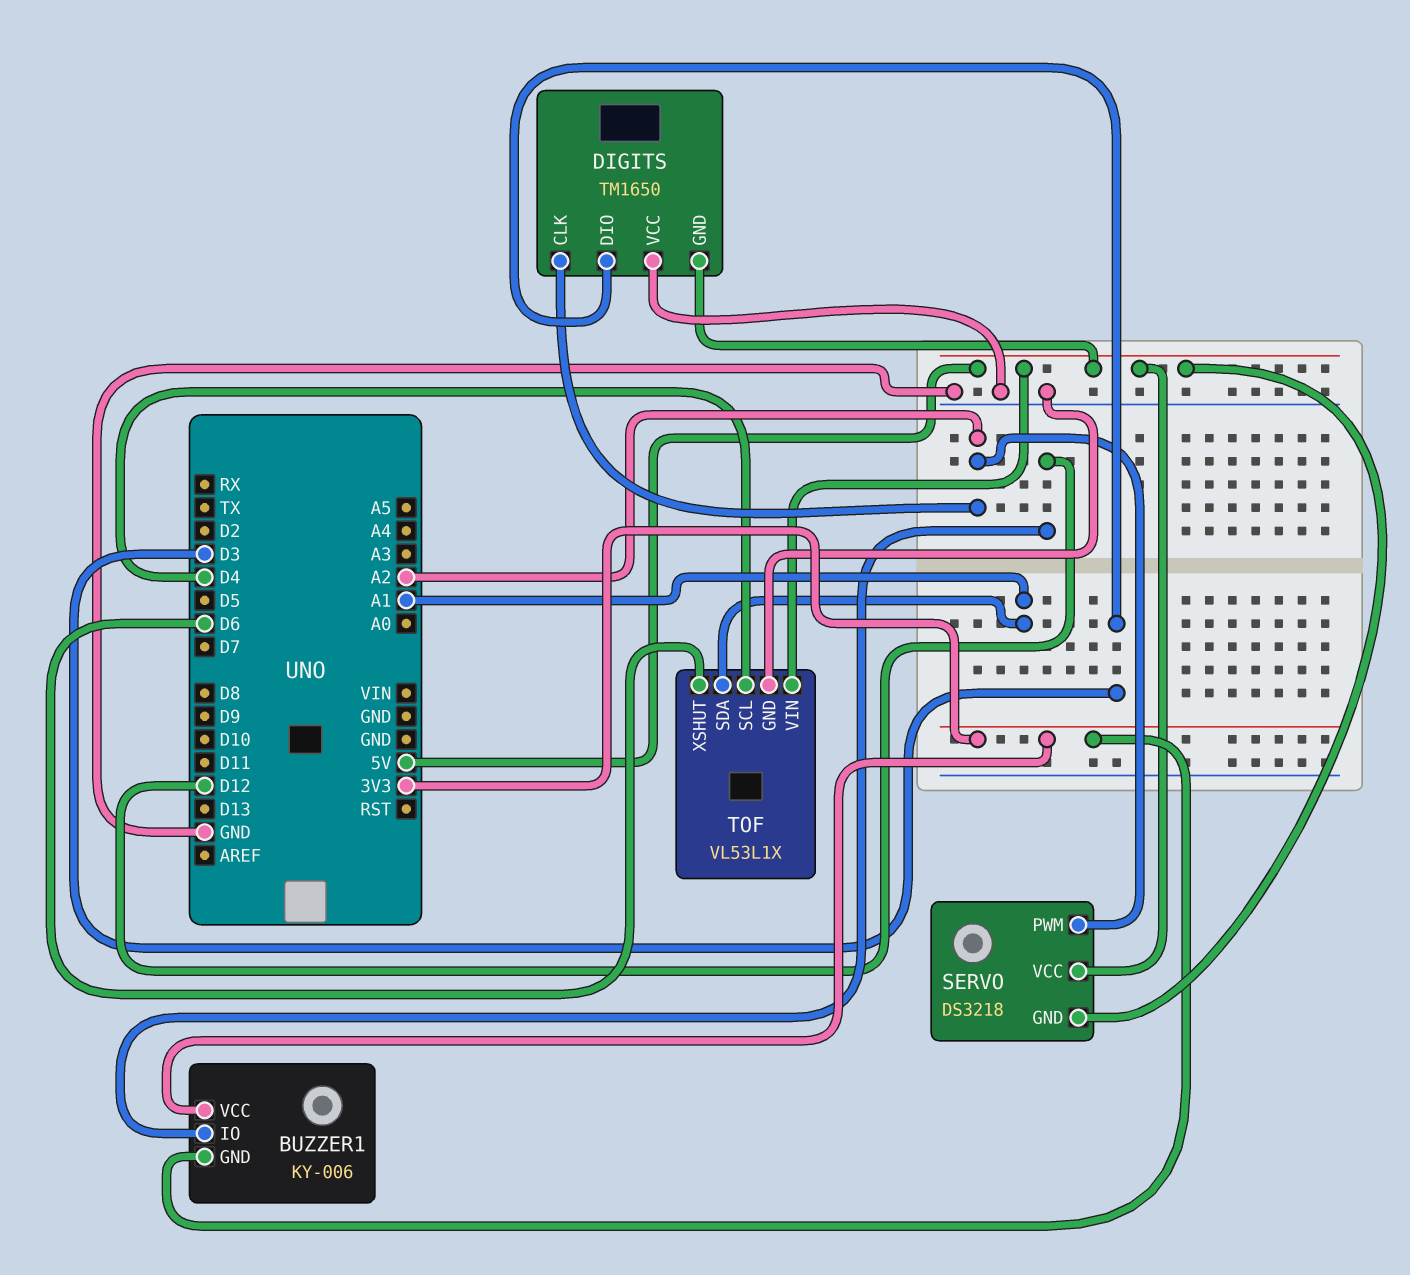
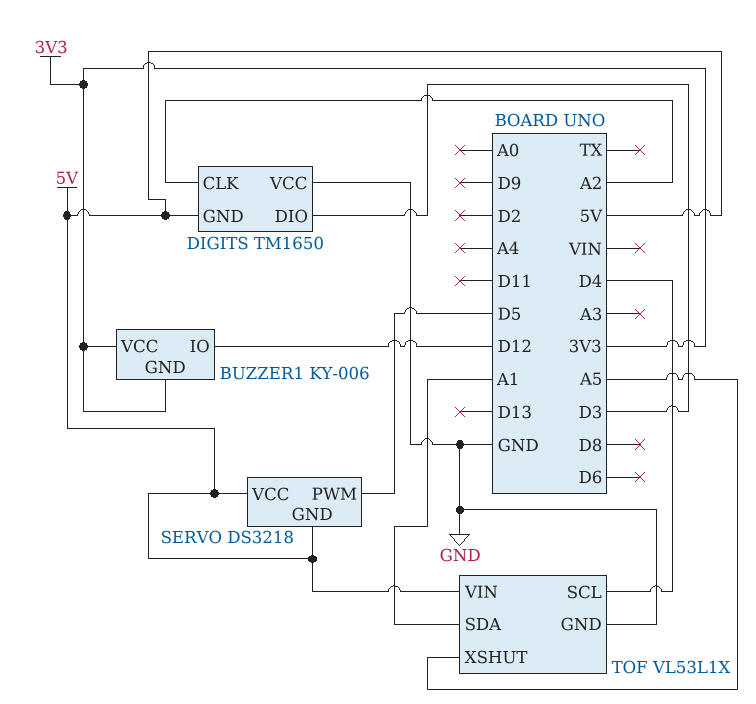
SERVO pin PWM: A2 -> D5
TOF pin XSHUT: D6 -> A5

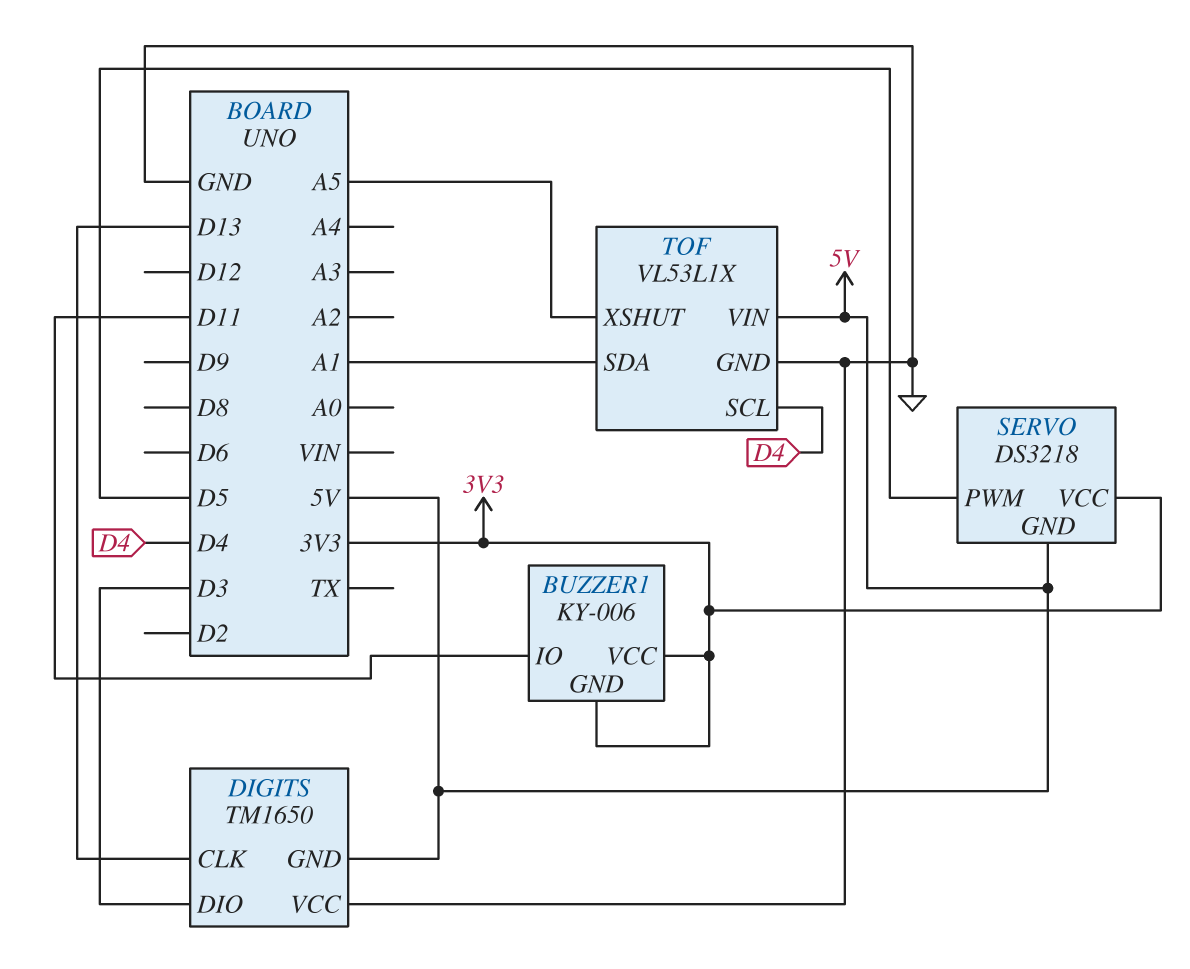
BUZZER1 pin IO: D12 -> D11
DIGITS pin CLK: A2 -> D13
SERVO pin VCC: 5V -> 3V3

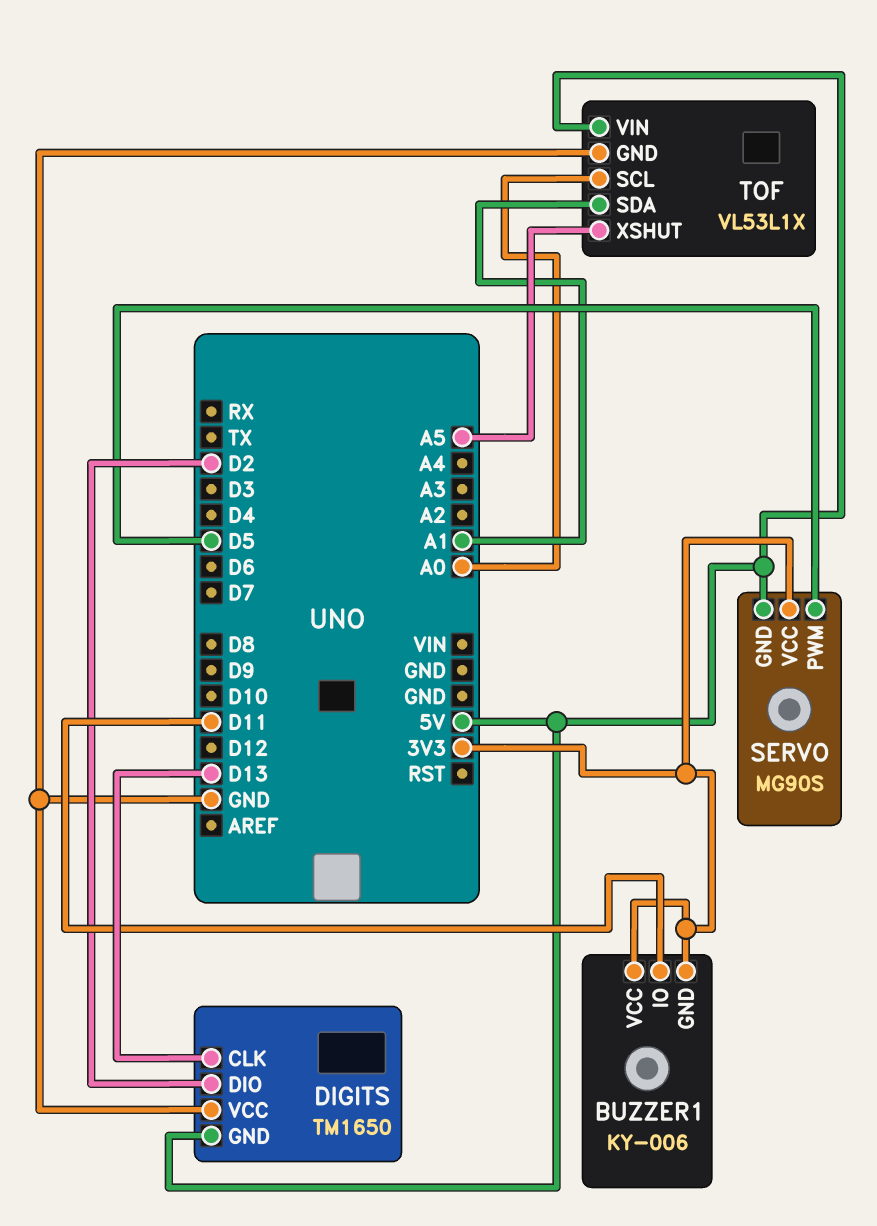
DIGITS pin DIO: D3 -> D2
SERVO: DS3218 -> MG90S
TOF pin SCL: D4 -> A0

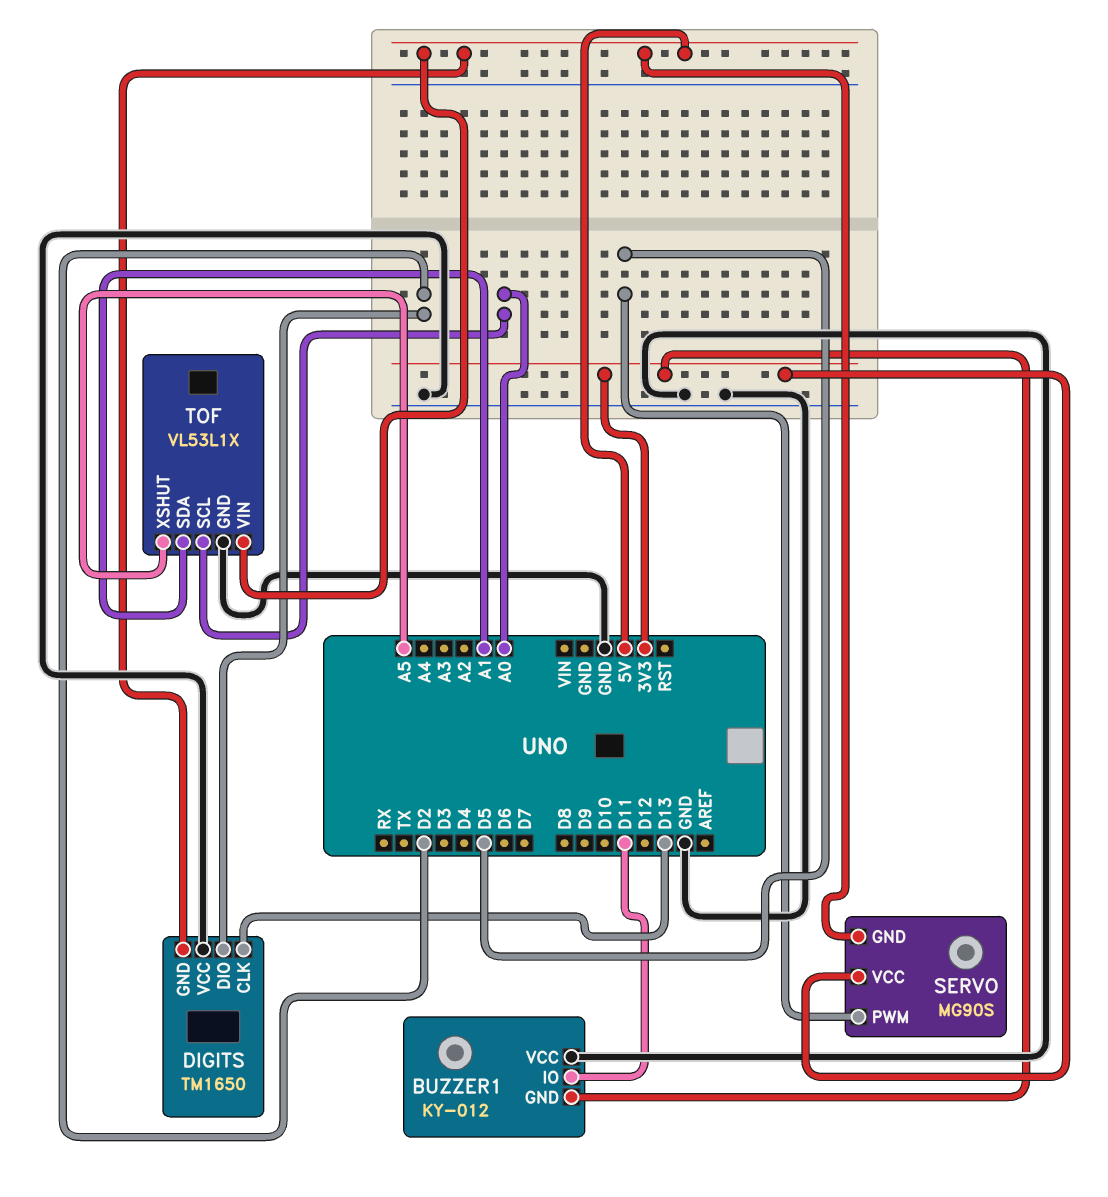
BUZZER1: KY-006 -> KY-012
BUZZER1 pin VCC: 3V3 -> GND

